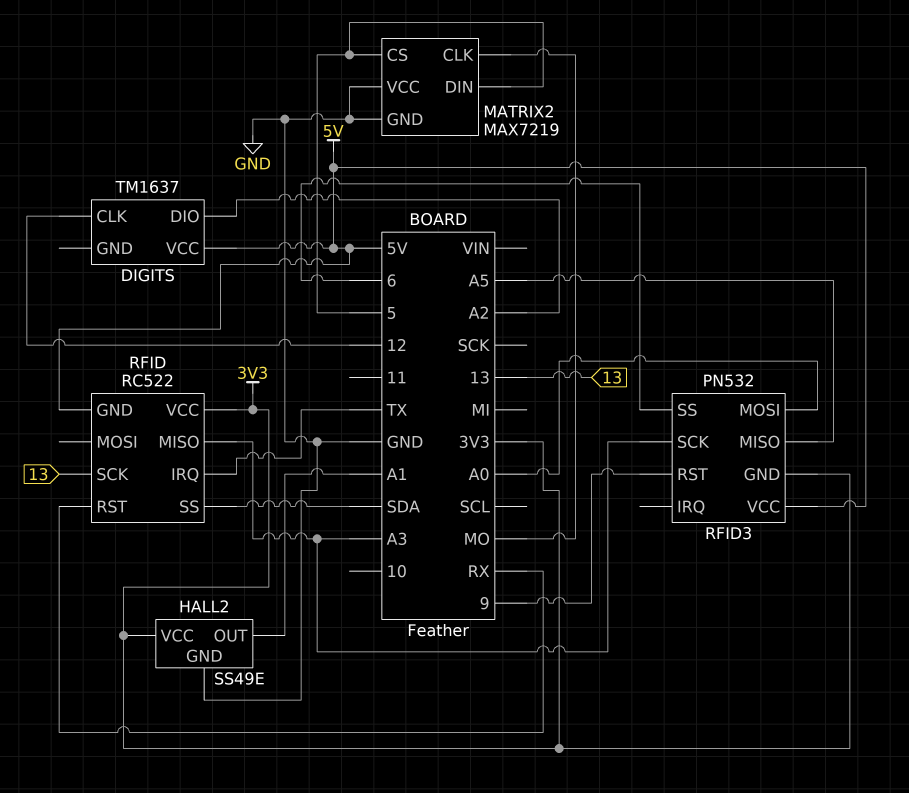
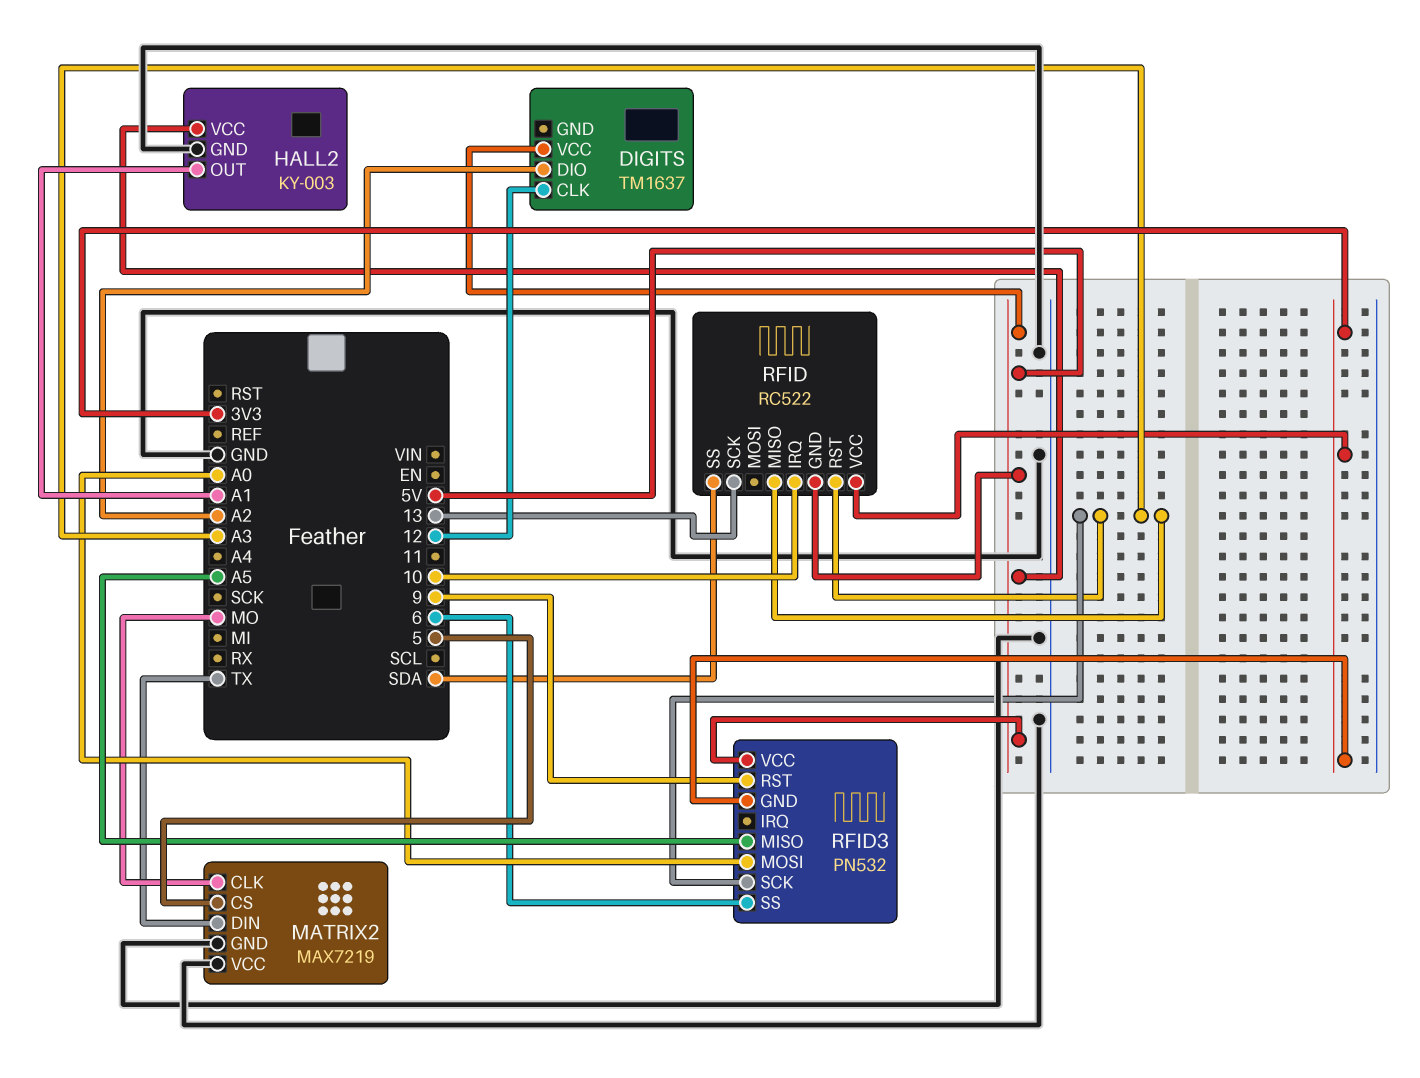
HALL2: SS49E -> KY-003
HALL2 pin VCC: 3V3 -> 5V
MATRIX2 pin DIN: 5 -> TX
RFID pin IRQ: TX -> 10
RFID pin RST: RX -> A3

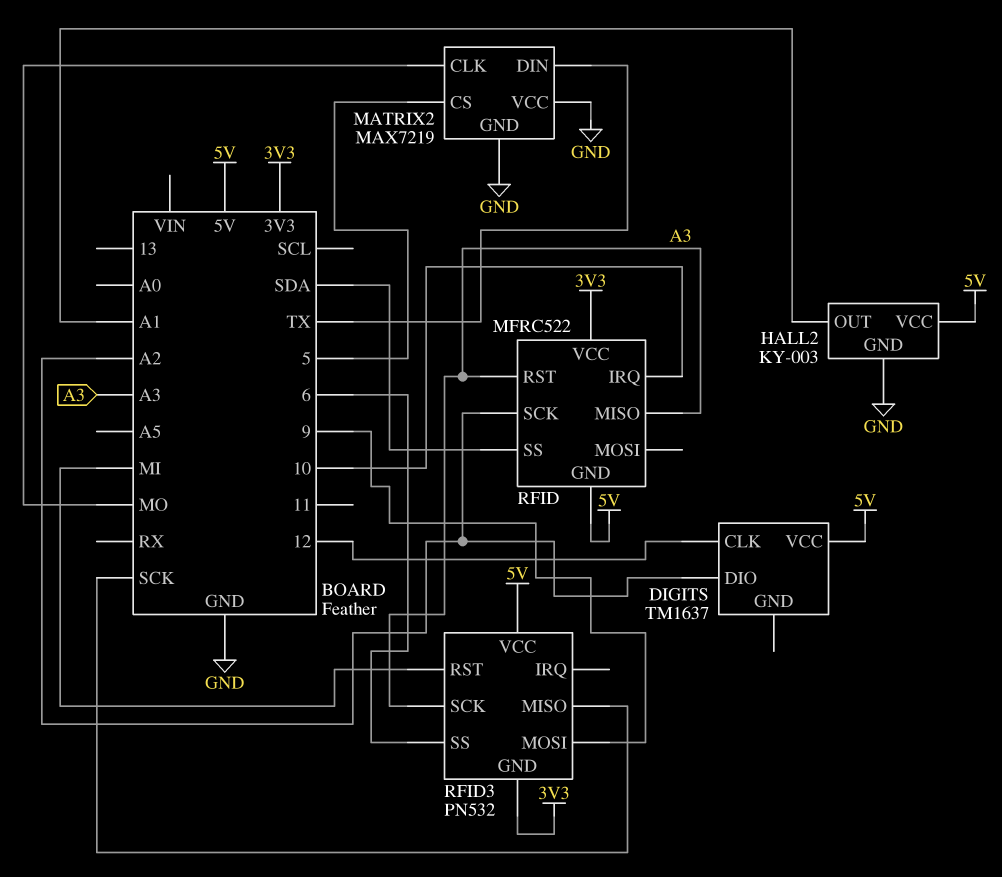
RFID: RC522 -> MFRC522
RFID pin SCK: 13 -> A2
RFID3 pin MISO: A5 -> SCK
RFID3 pin MOSI: A0 -> 9
RFID3 pin RST: 9 -> MI

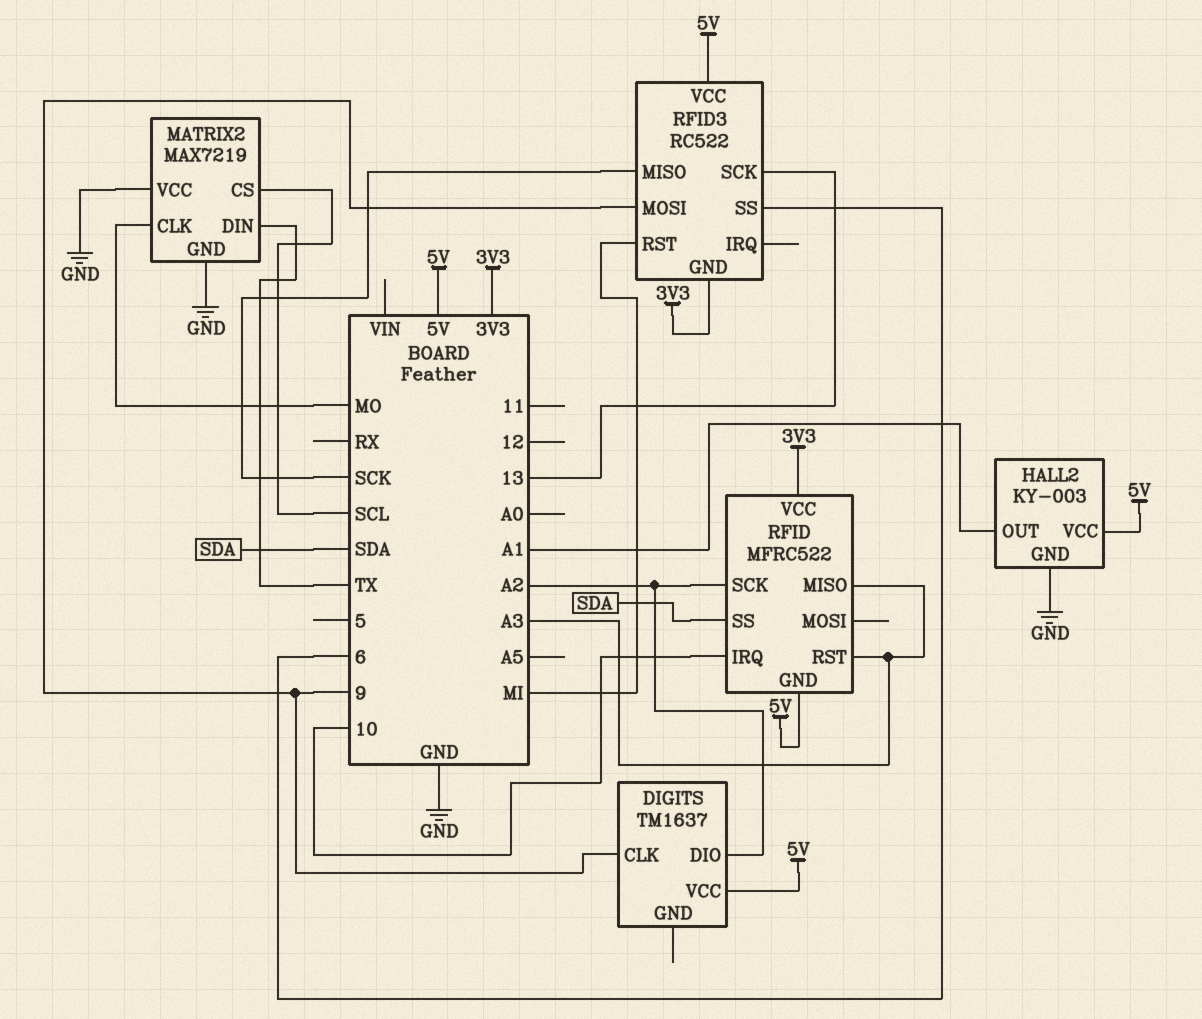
DIGITS pin CLK: 12 -> 9
MATRIX2 pin CS: 5 -> SCL
RFID3: PN532 -> RC522
RFID3 pin SCK: A3 -> 13

